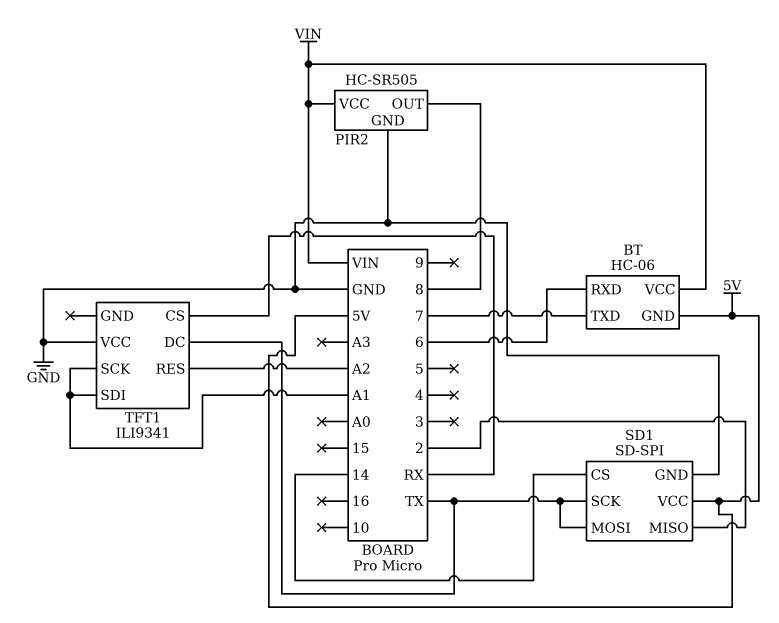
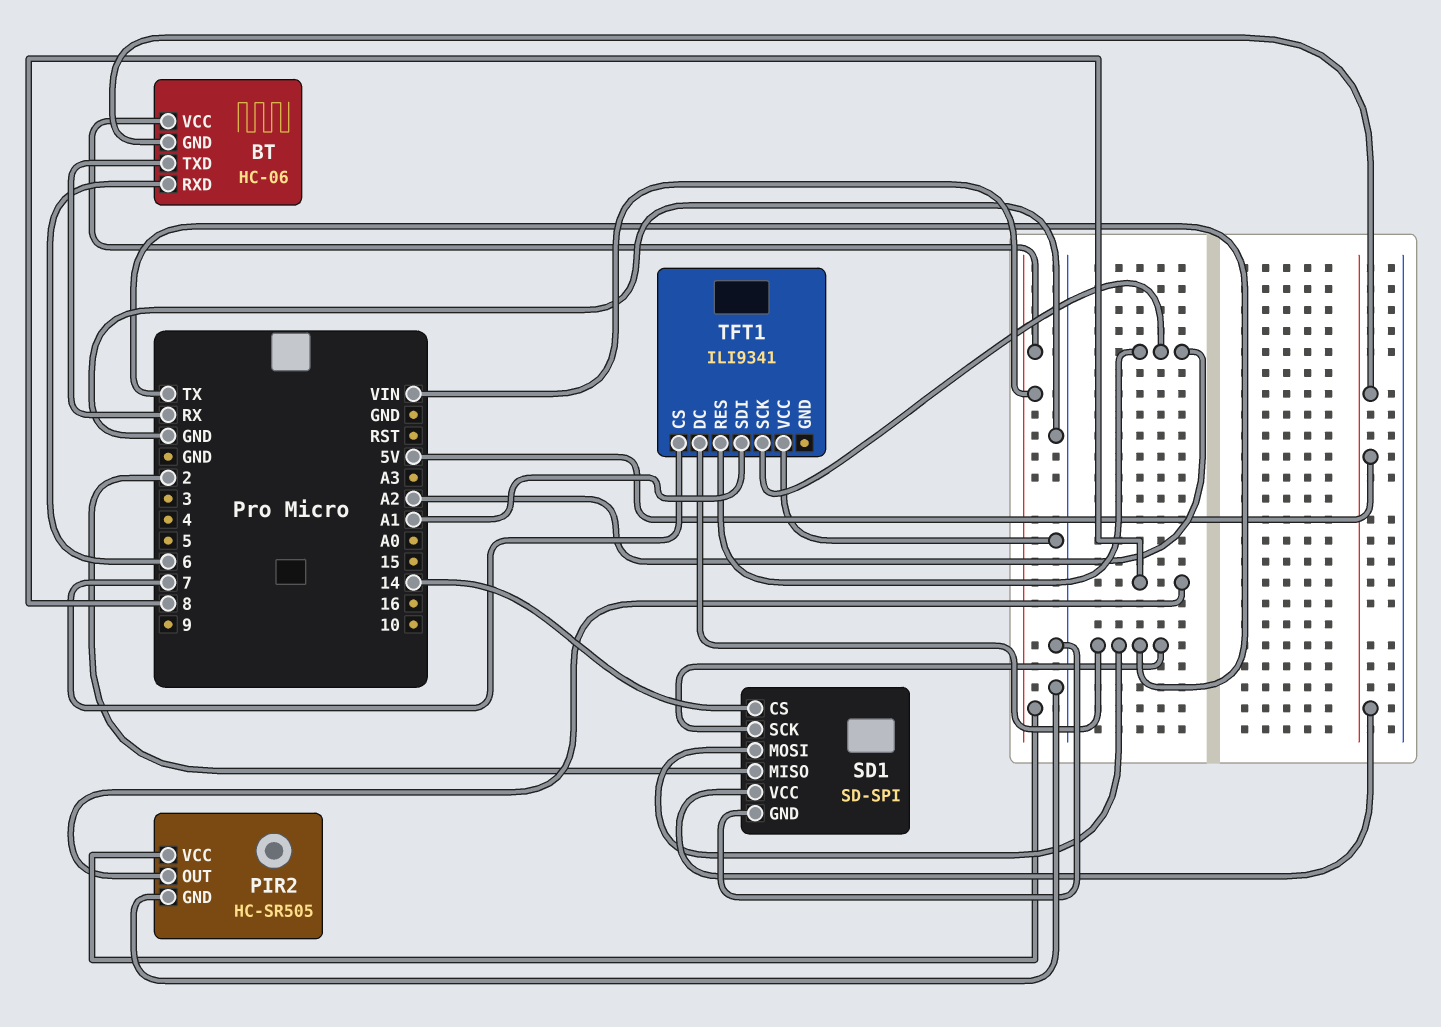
BT pin TXD: 7 -> RX
TFT1 pin CS: RX -> 7
TFT1 pin SCK: A1 -> A2

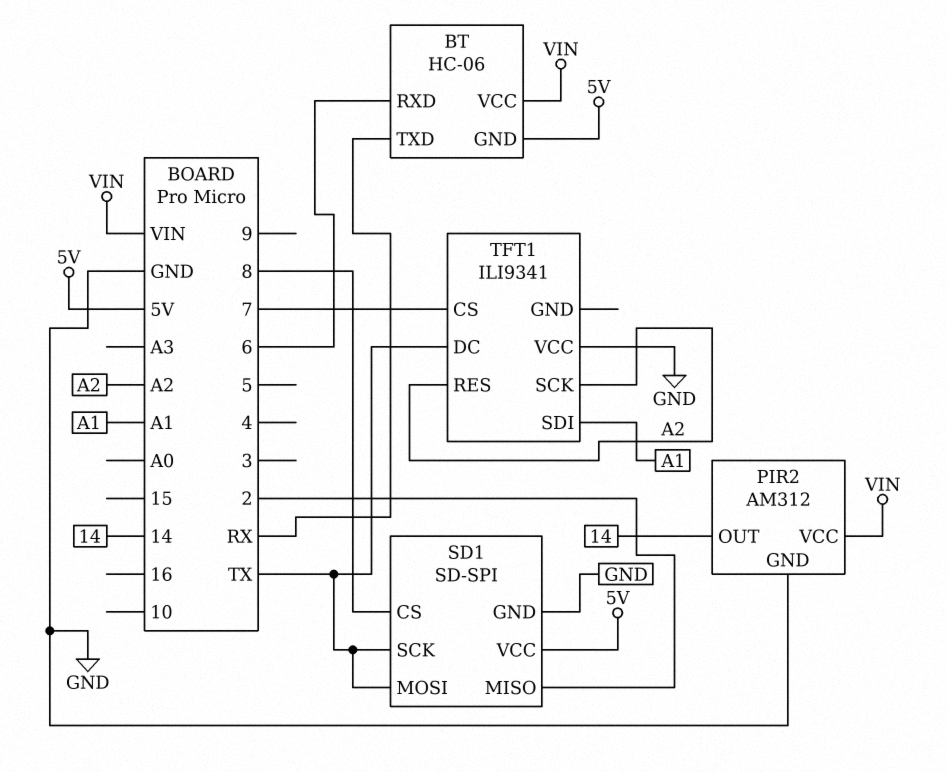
PIR2: HC-SR505 -> AM312
PIR2 pin OUT: 8 -> 14
SD1 pin CS: 14 -> 8

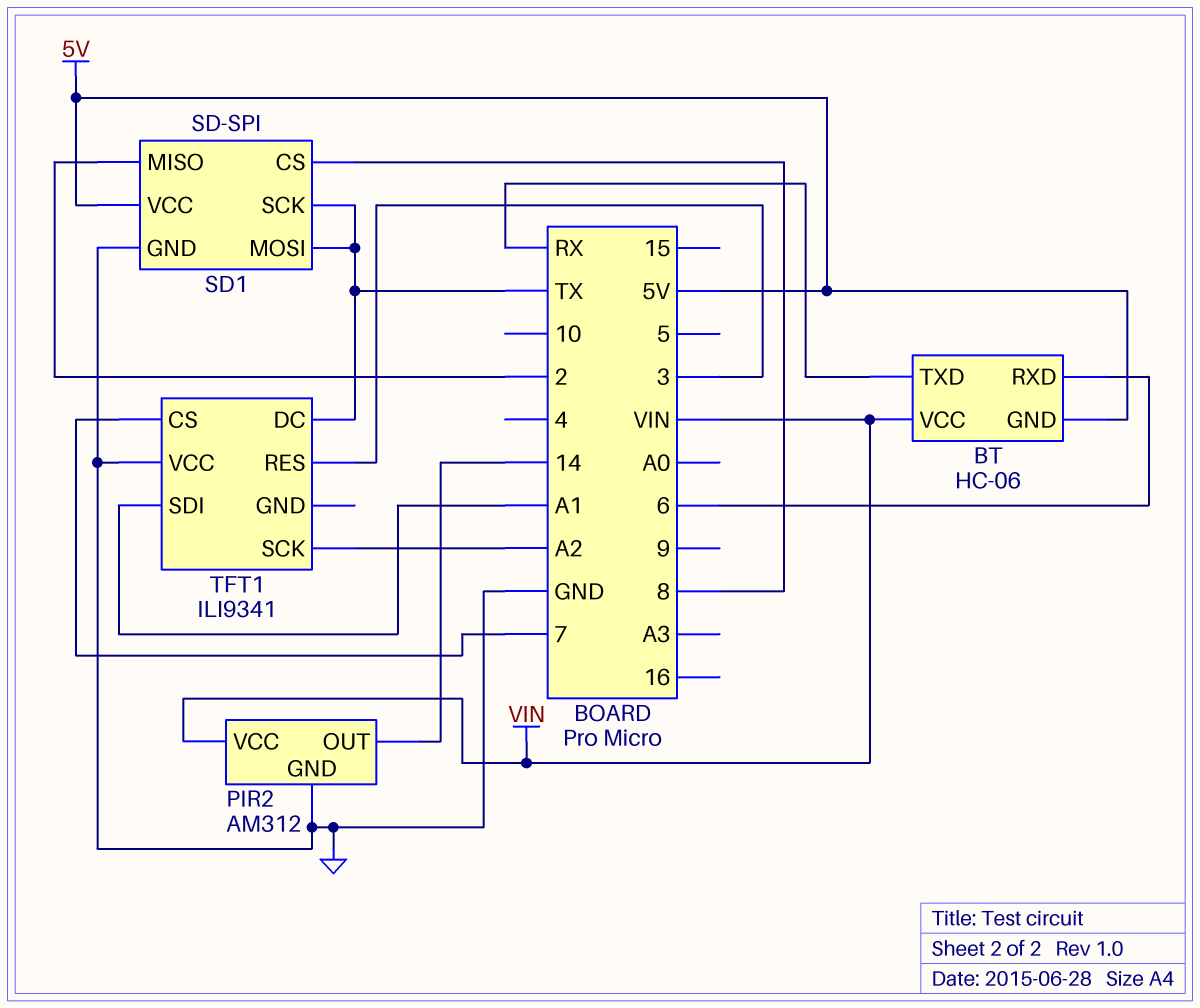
TFT1 pin RES: A2 -> 3

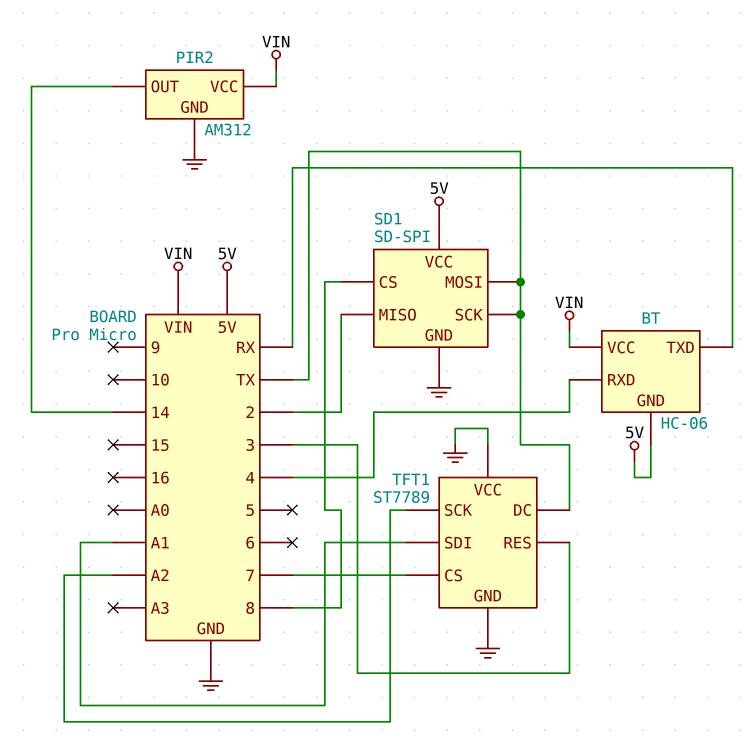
BT pin RXD: 6 -> 4
TFT1: ILI9341 -> ST7789
TFT1 pin GND: none -> GND

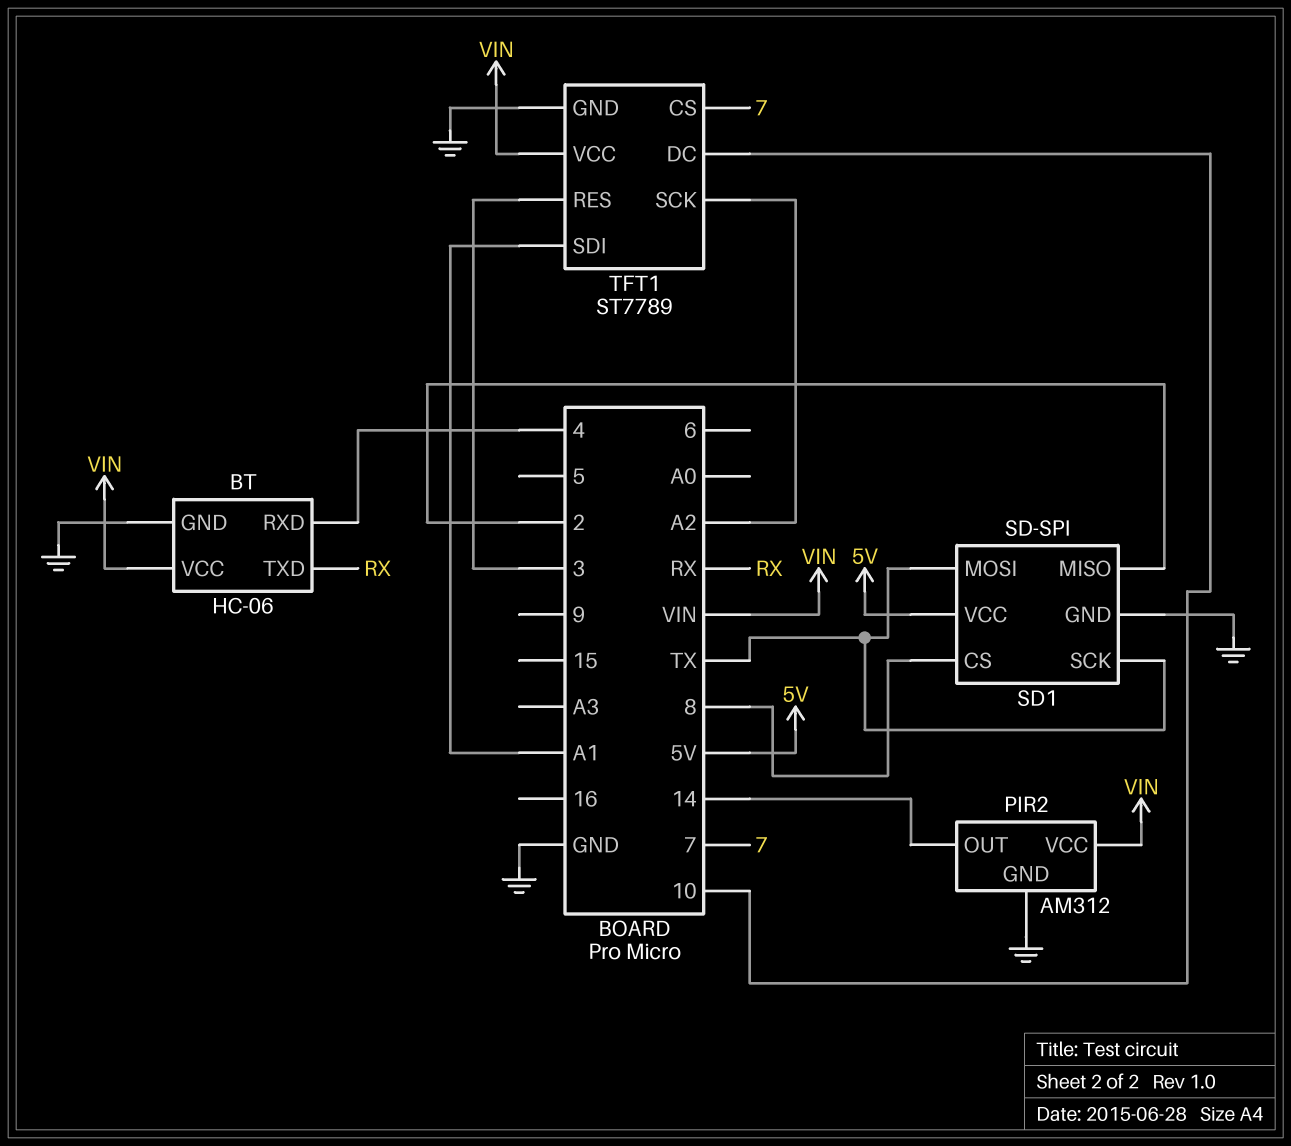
BT pin GND: 5V -> GND
TFT1 pin DC: TX -> 10
TFT1 pin VCC: GND -> VIN

